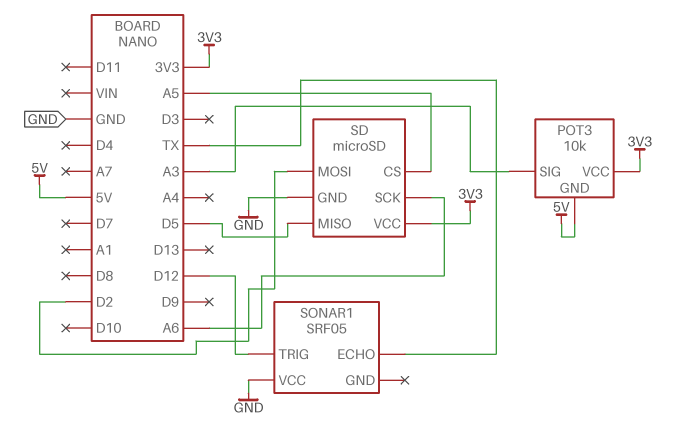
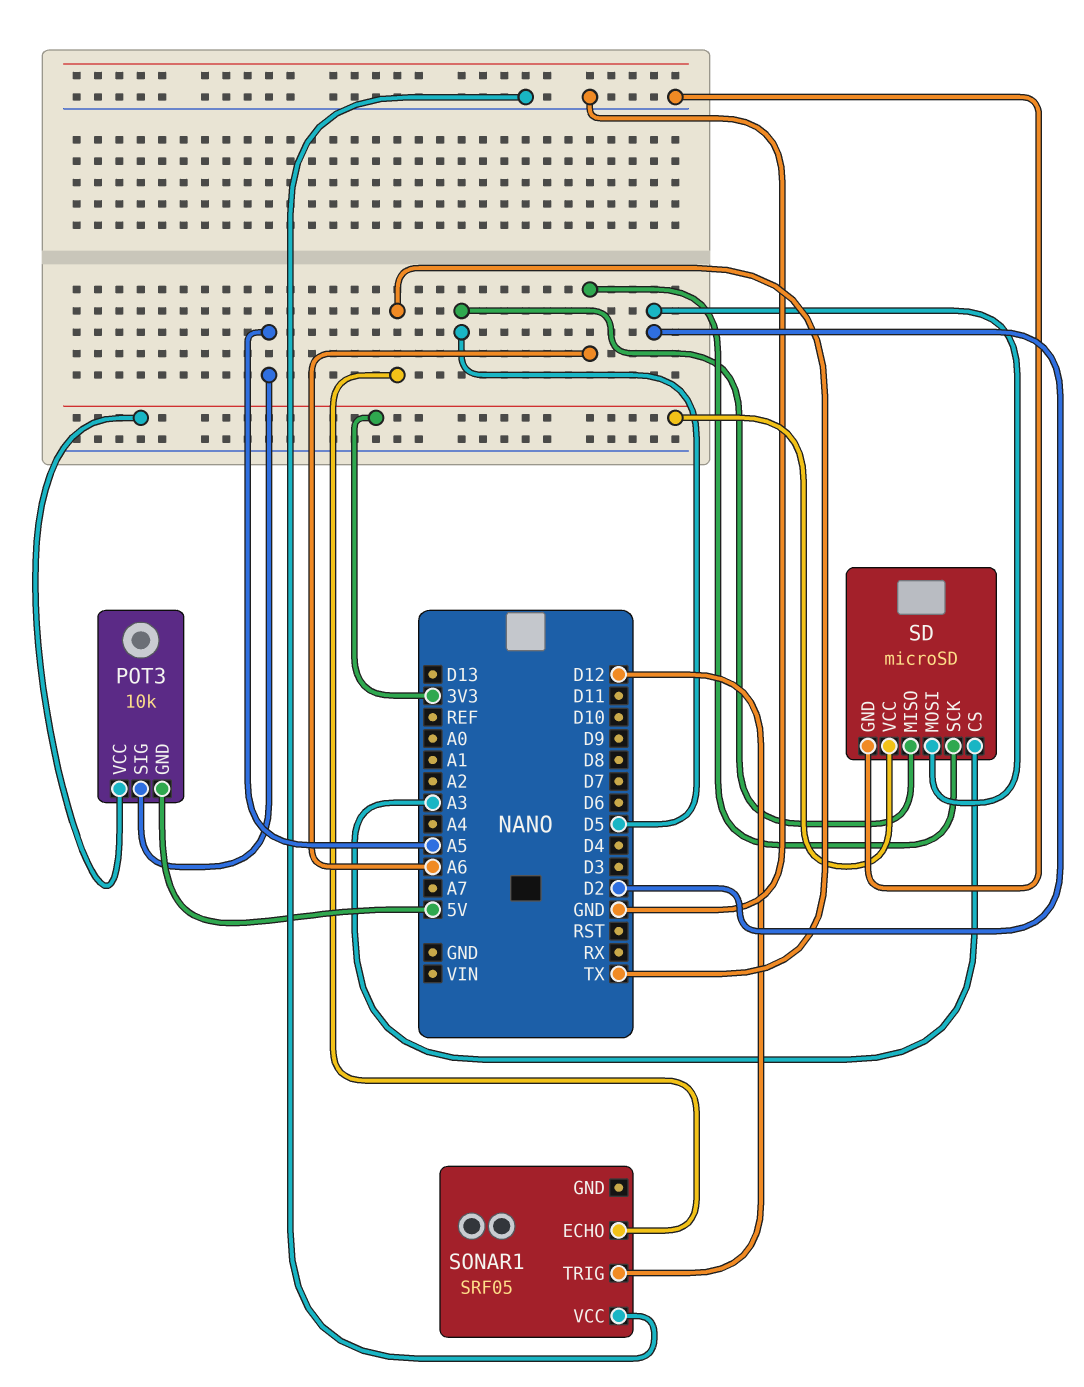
POT3 pin SIG: A3 -> A5
SD pin CS: A5 -> A3

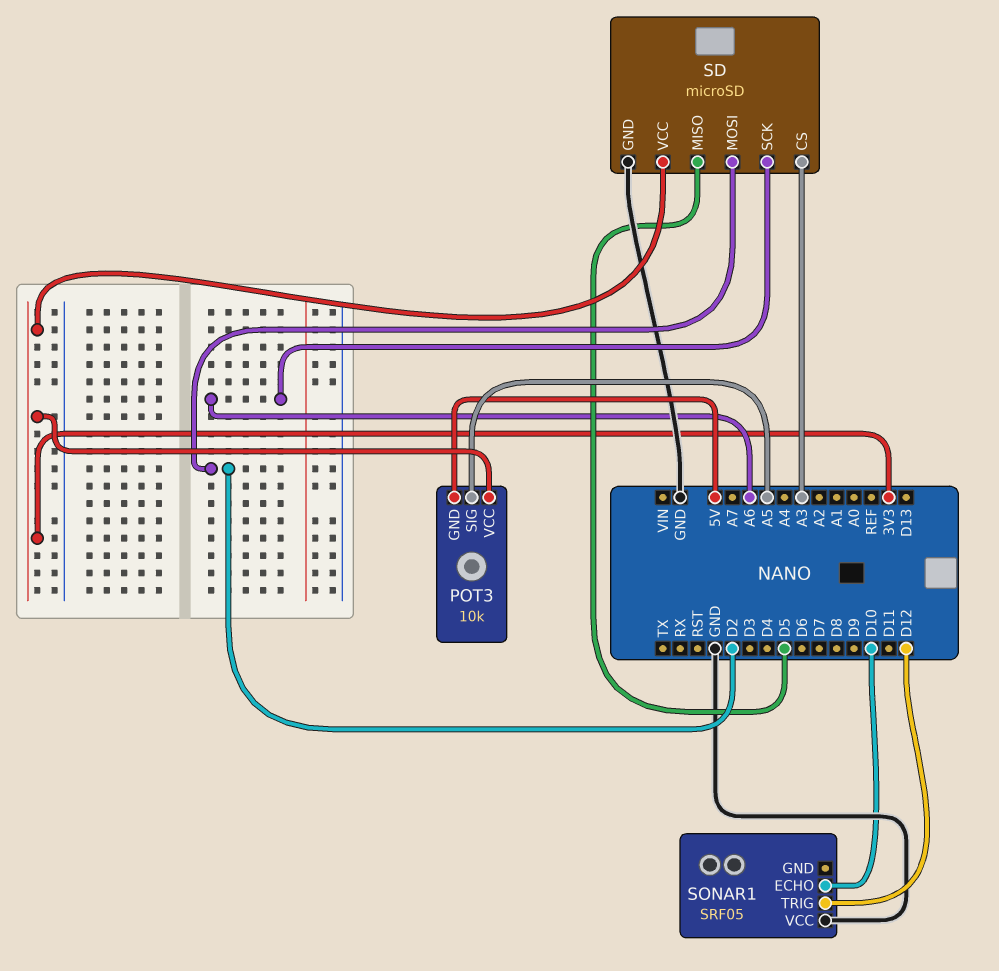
SONAR1 pin ECHO: TX -> D10

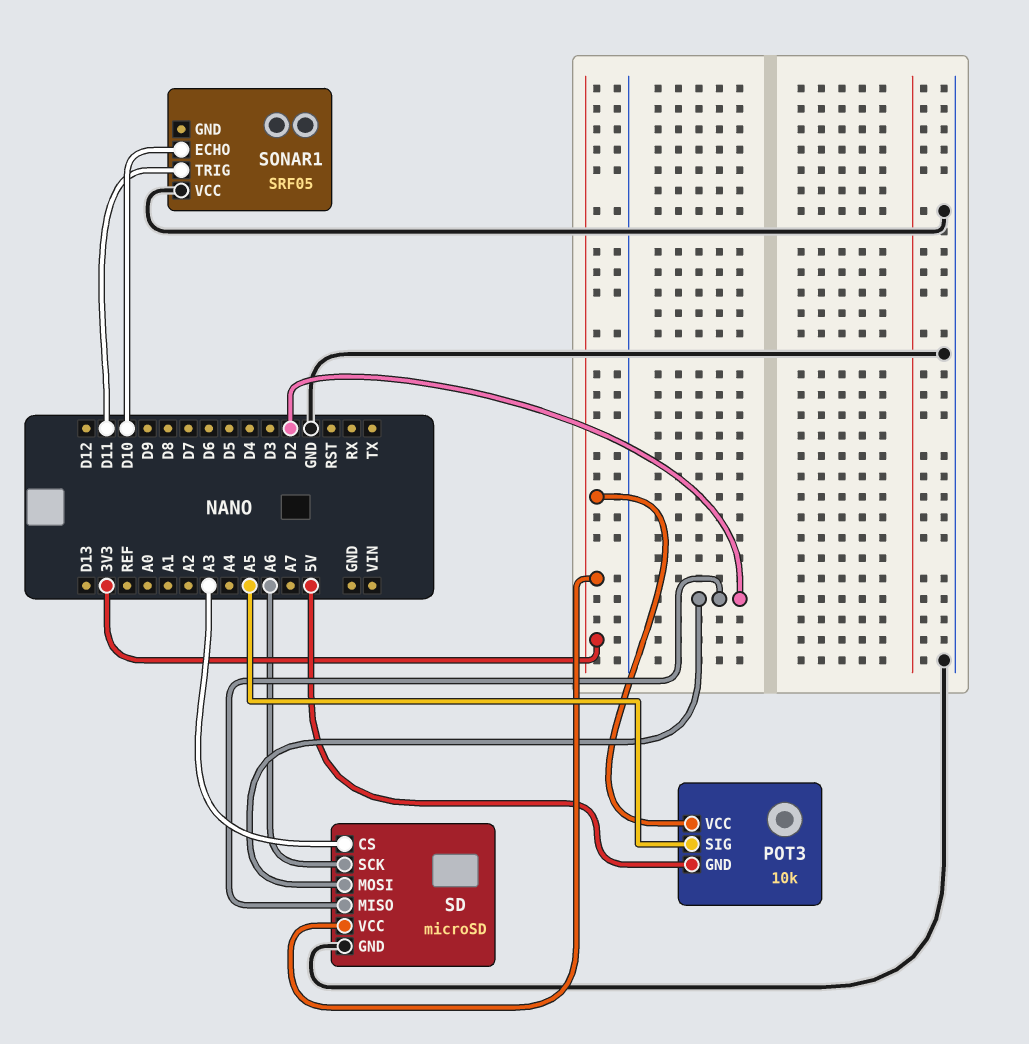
SD pin MISO: D5 -> D2
SONAR1 pin TRIG: D12 -> D11

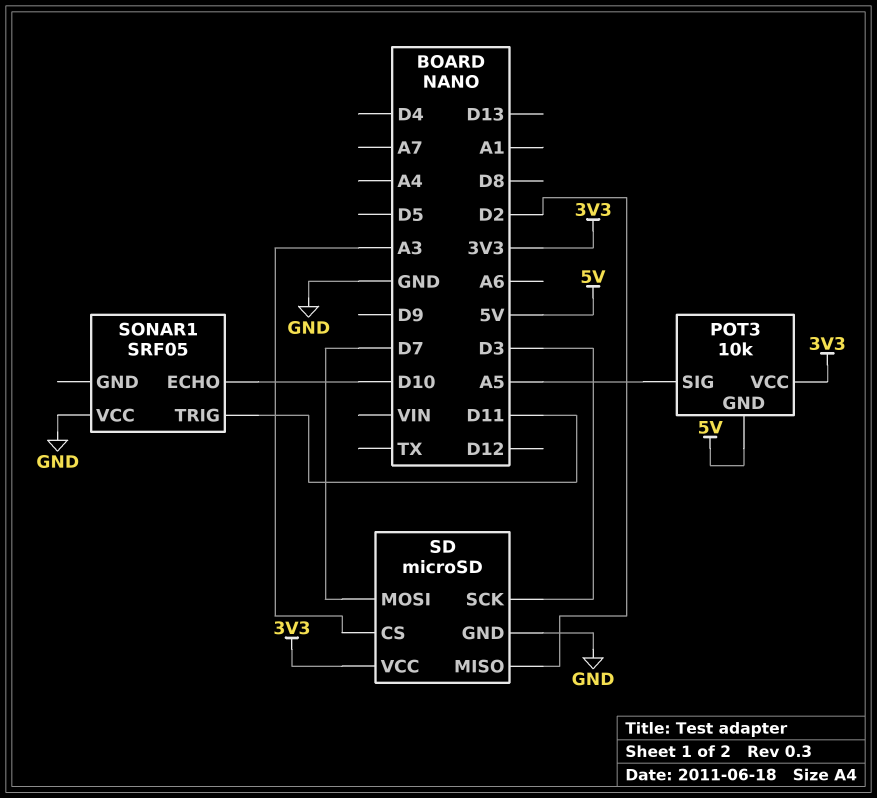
SD pin MOSI: D2 -> D7
SD pin SCK: A6 -> D3

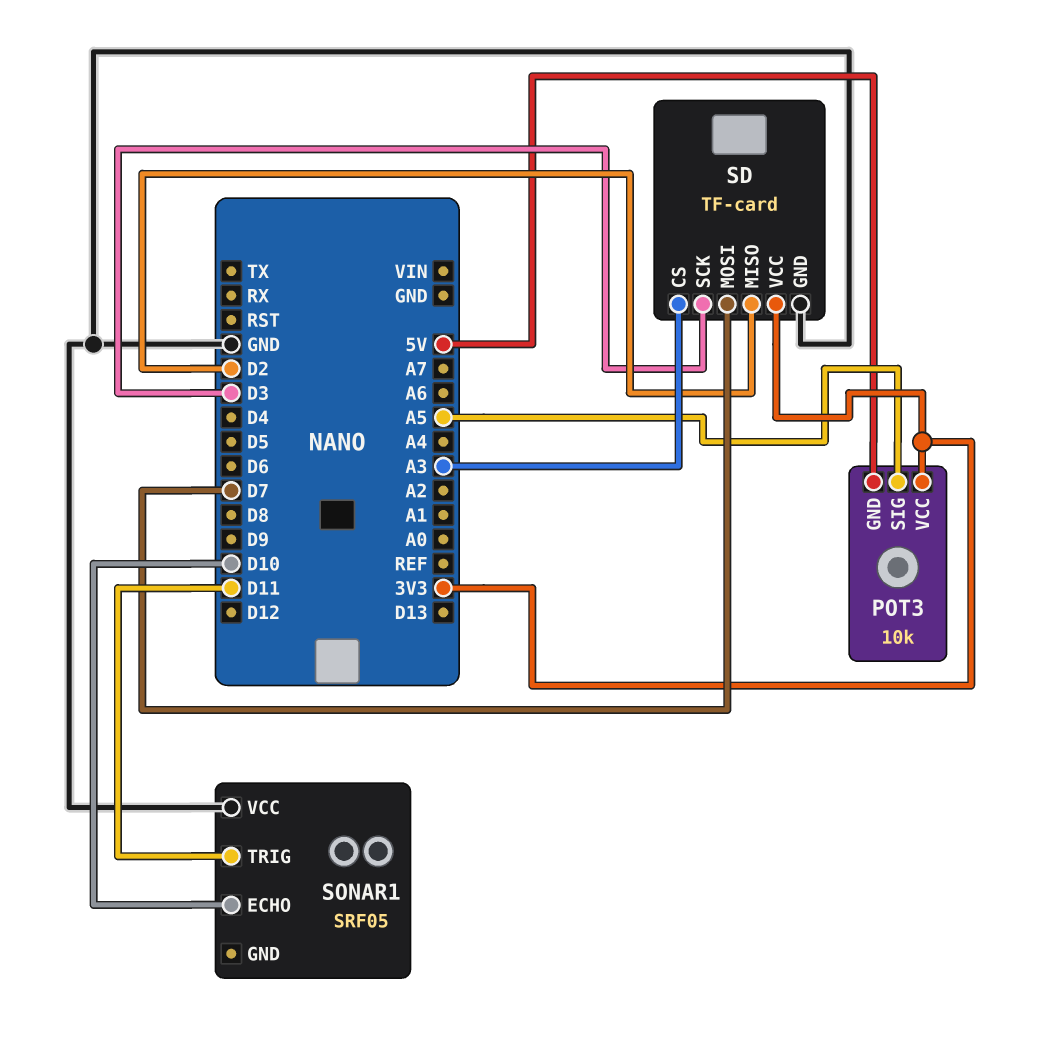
SD: microSD -> TF-card

